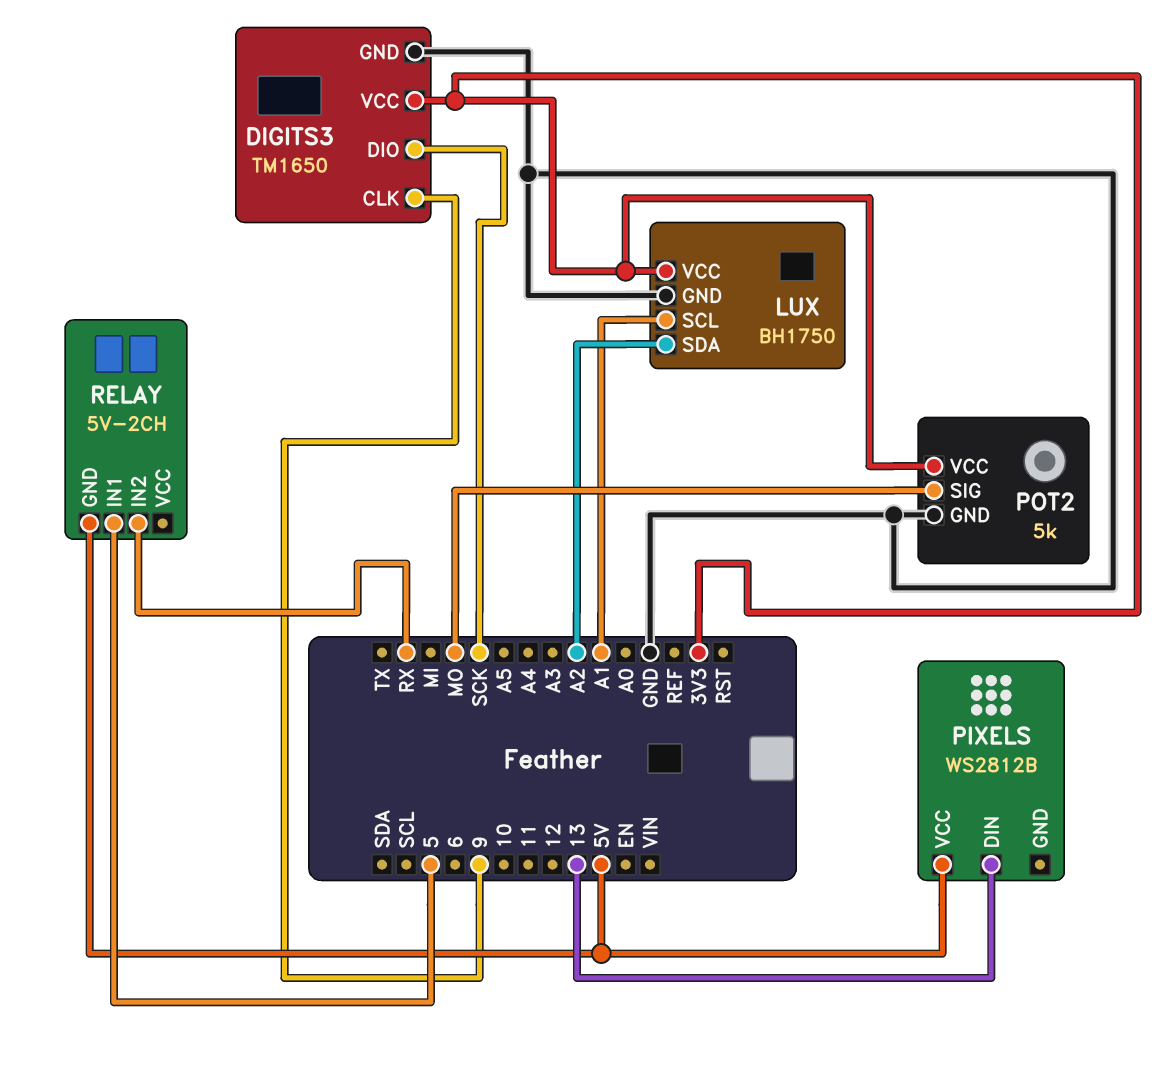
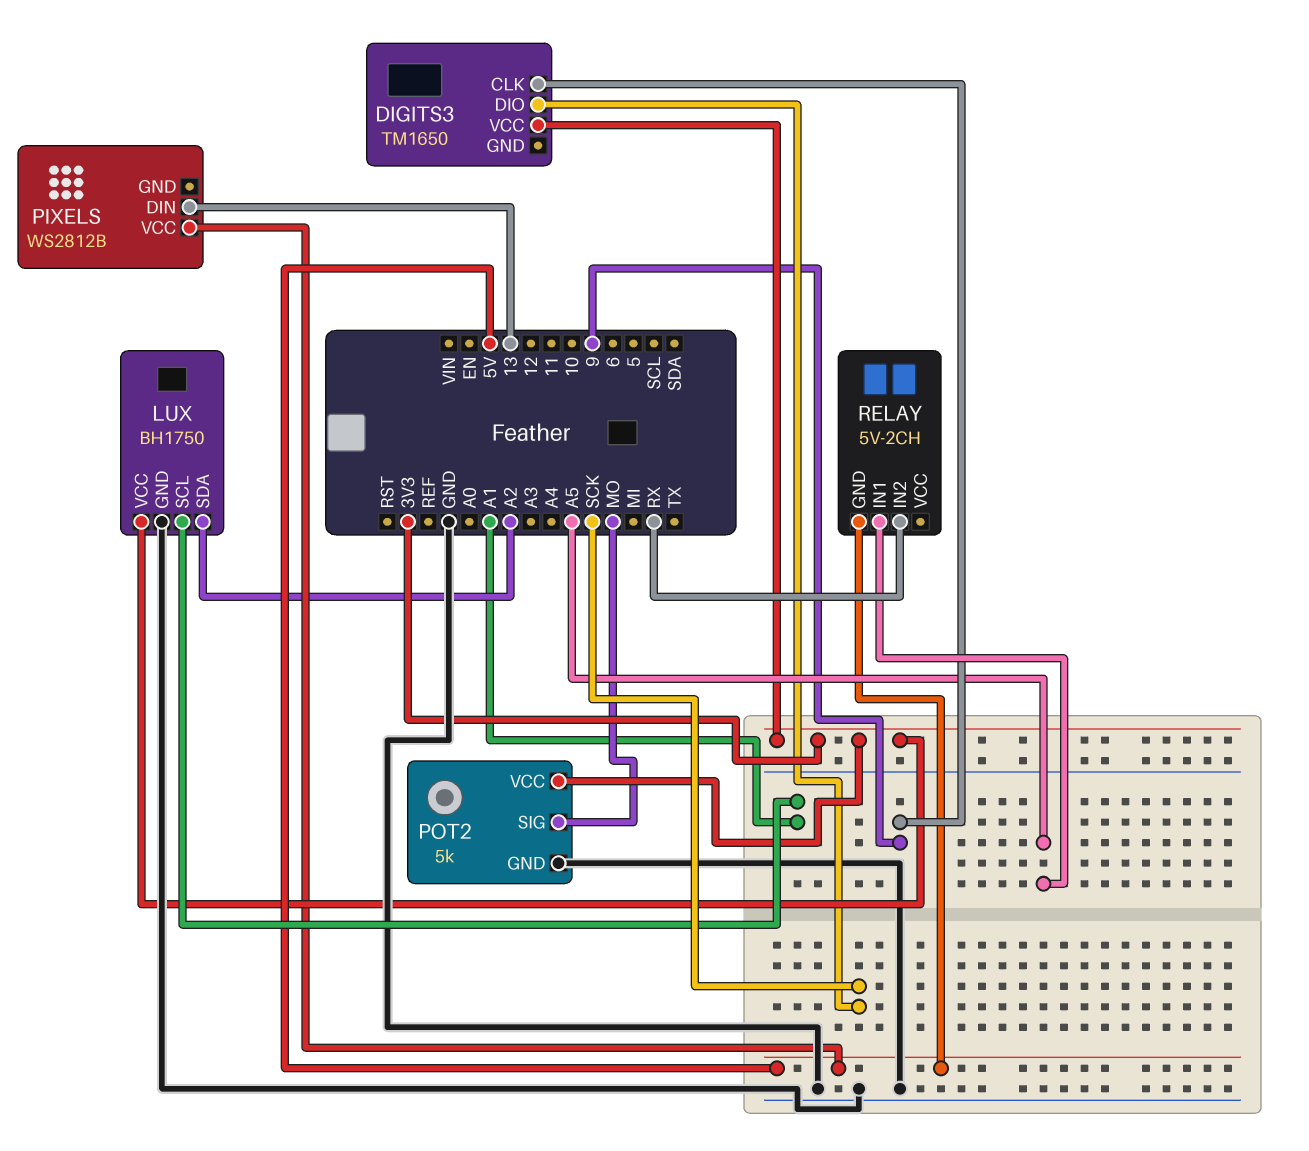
DIGITS3 pin GND: GND -> none
RELAY pin IN1: 5 -> A5

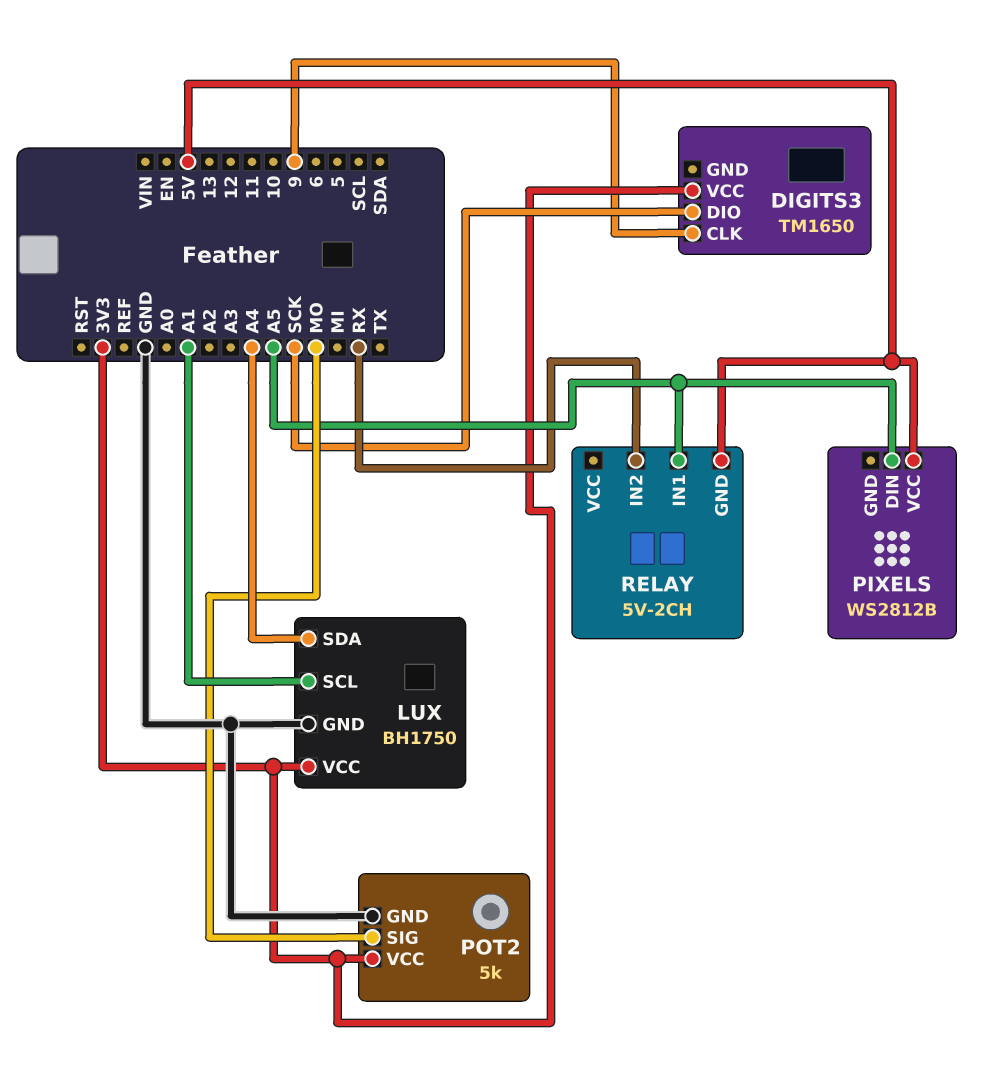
LUX pin SDA: A2 -> A4
PIXELS pin DIN: 13 -> A5

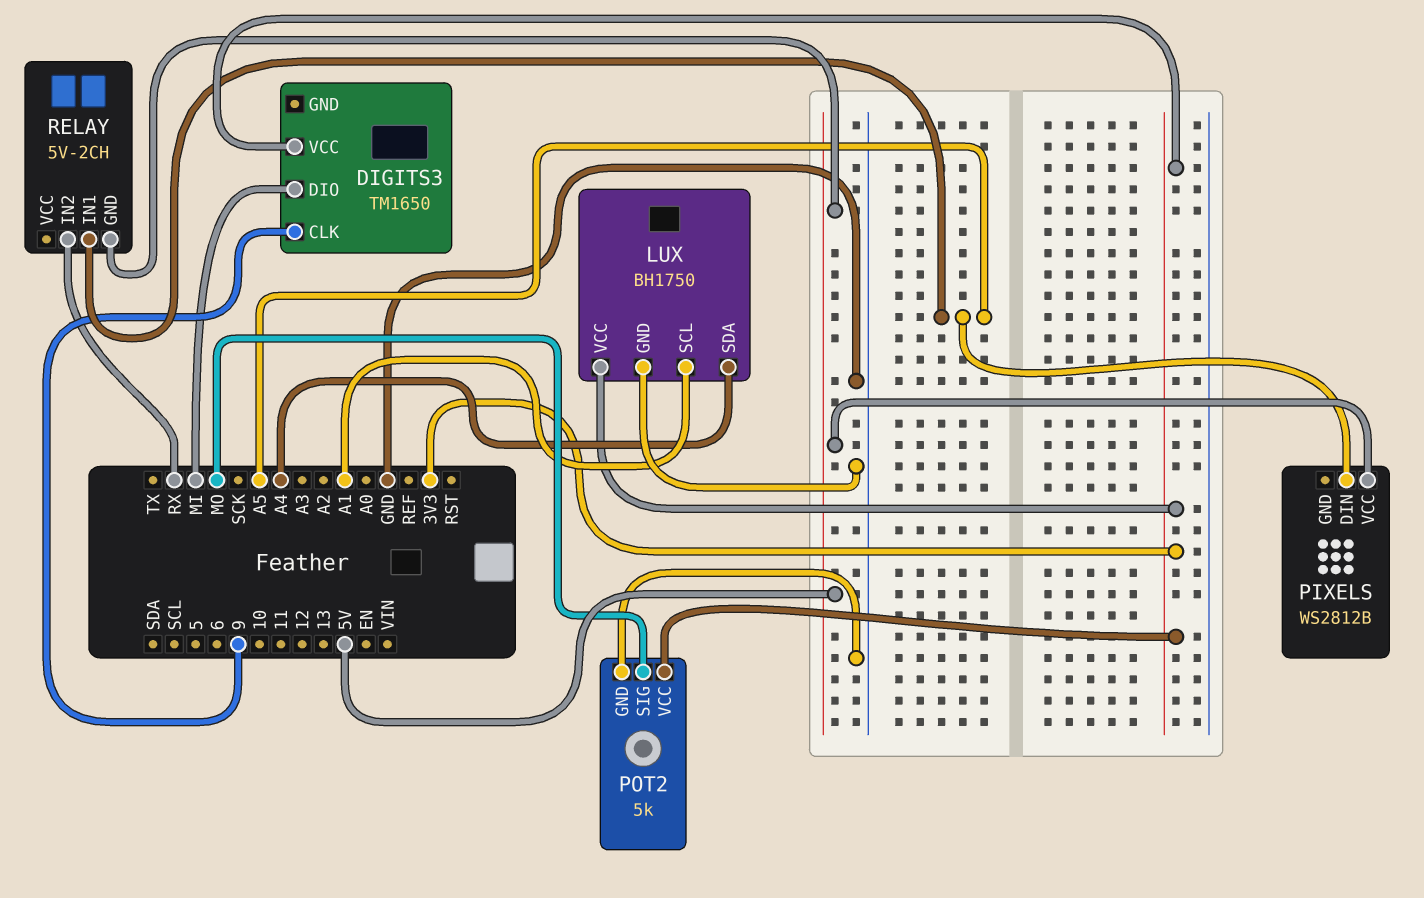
DIGITS3 pin DIO: SCK -> MI

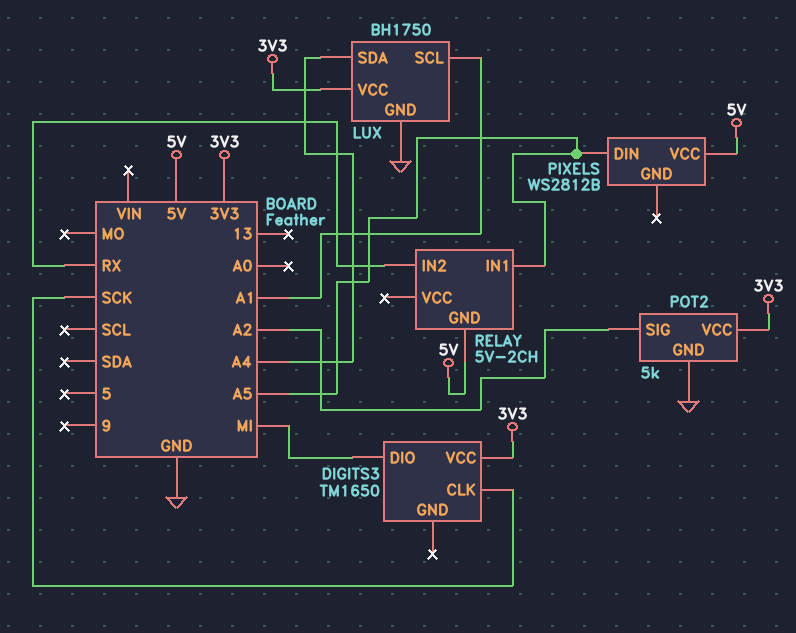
DIGITS3 pin CLK: 9 -> SCK
POT2 pin SIG: MO -> A2

